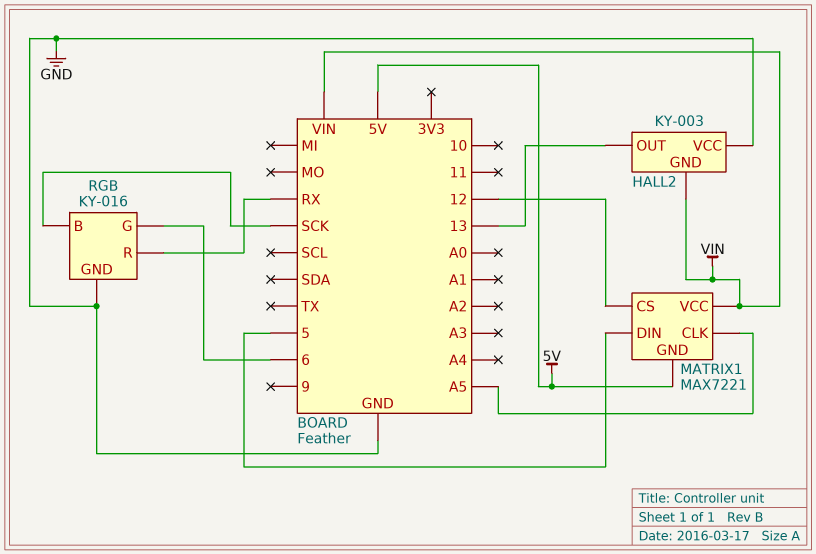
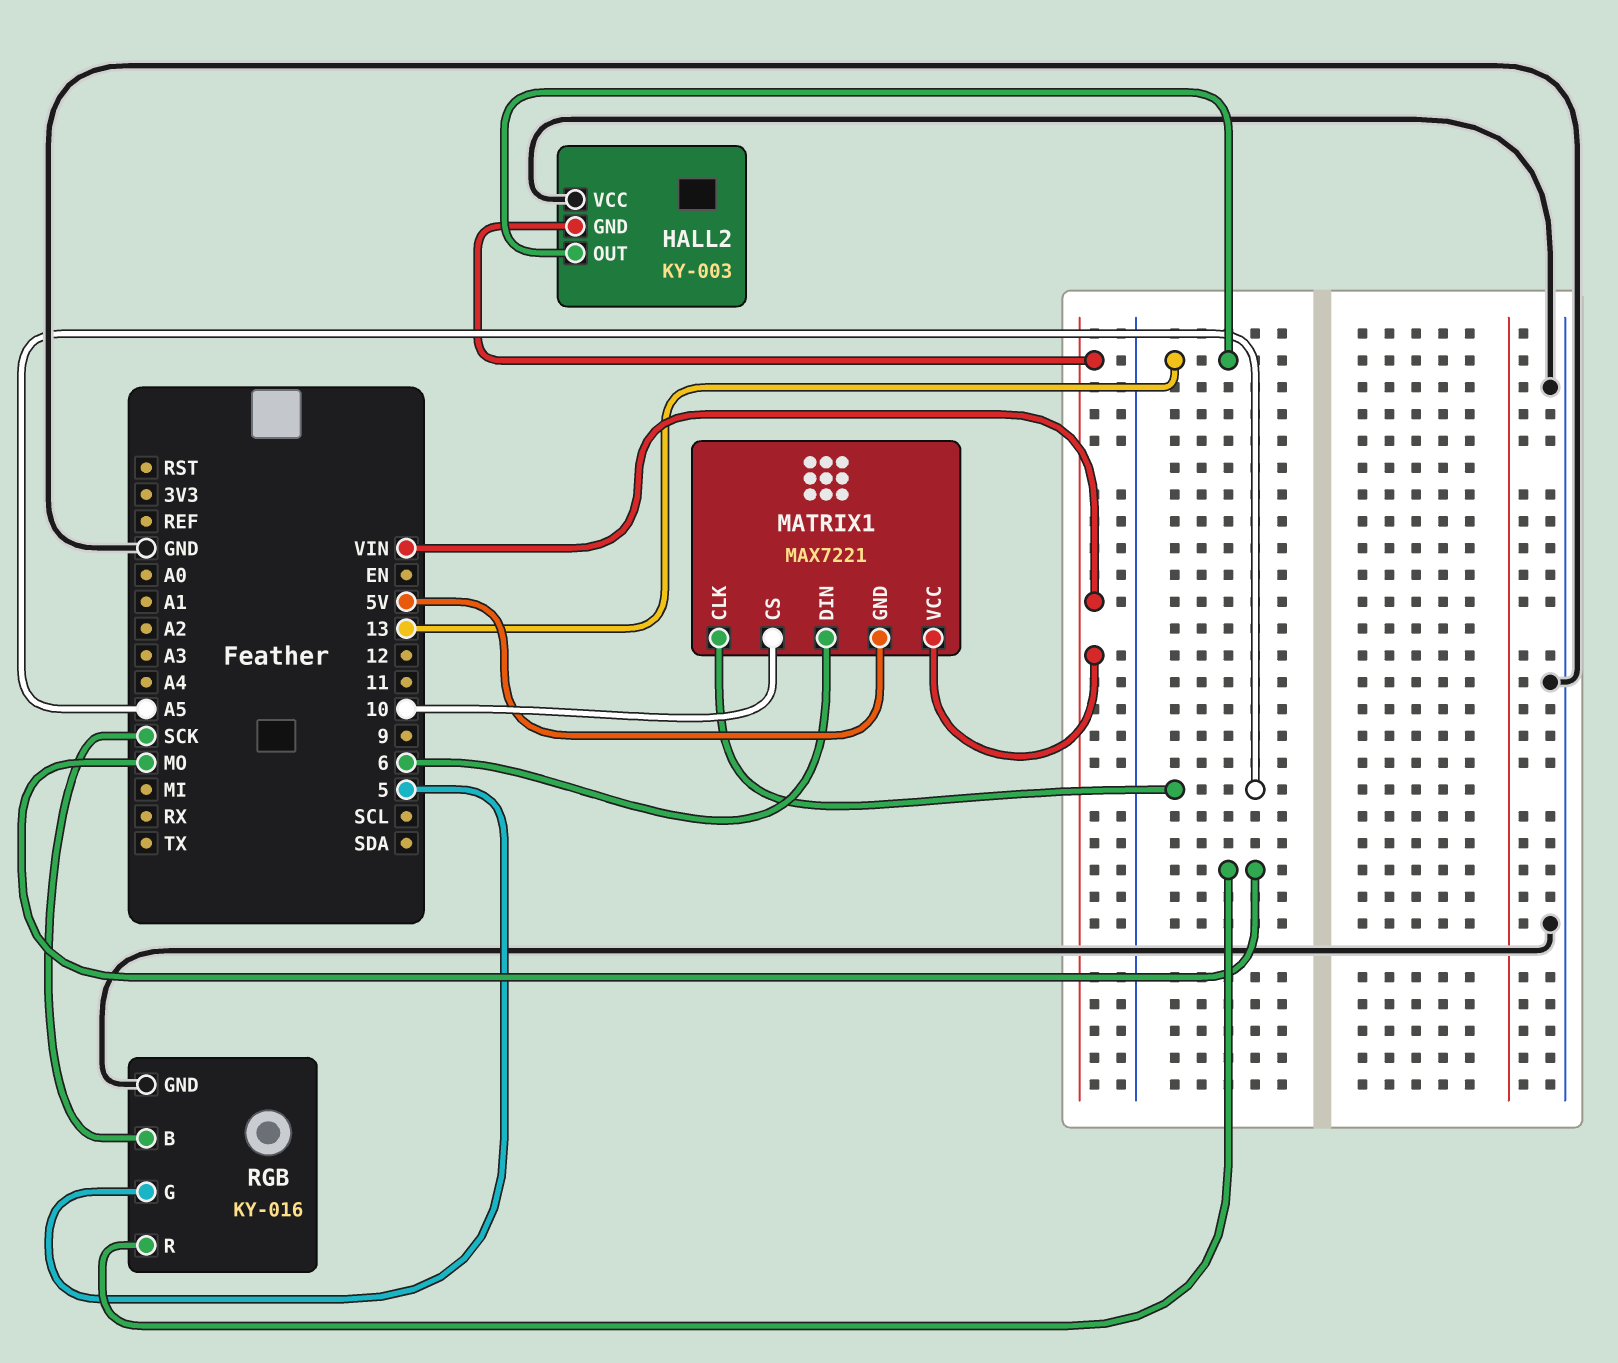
MATRIX1 pin CS: 12 -> 10
MATRIX1 pin DIN: 5 -> 6
RGB pin G: 6 -> 5
RGB pin R: RX -> MO

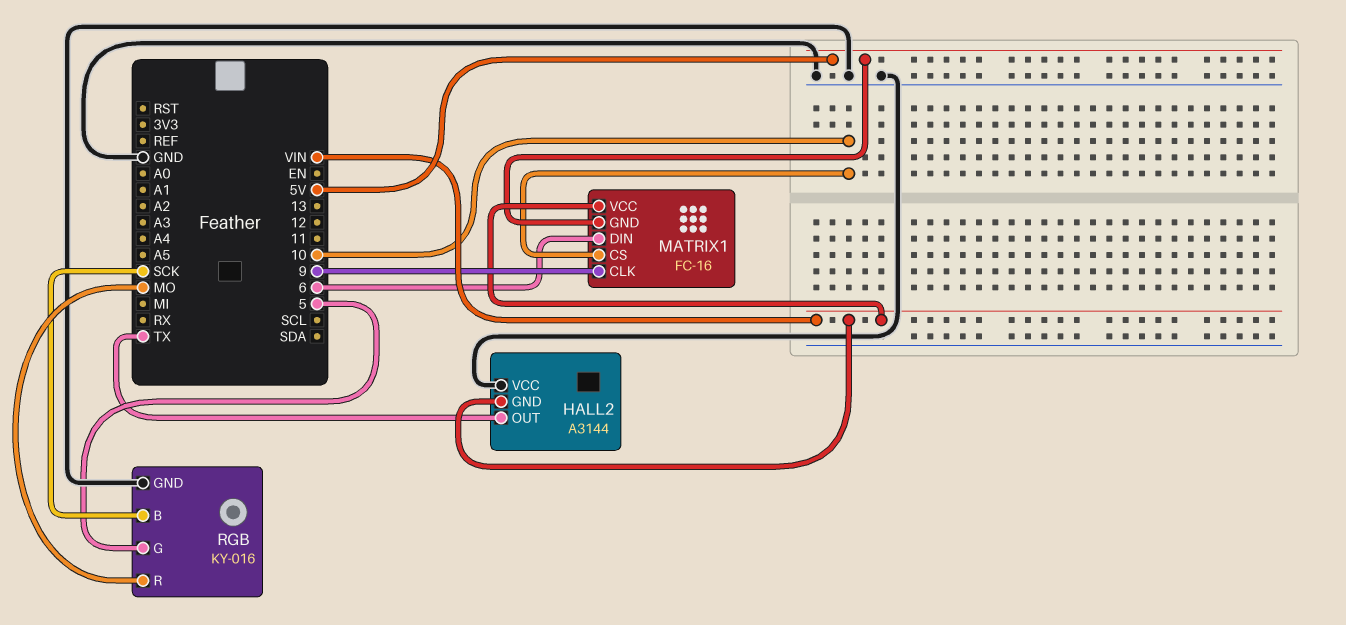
HALL2: KY-003 -> A3144
HALL2 pin OUT: 13 -> TX
MATRIX1: MAX7221 -> FC-16
MATRIX1 pin CLK: A5 -> 9

